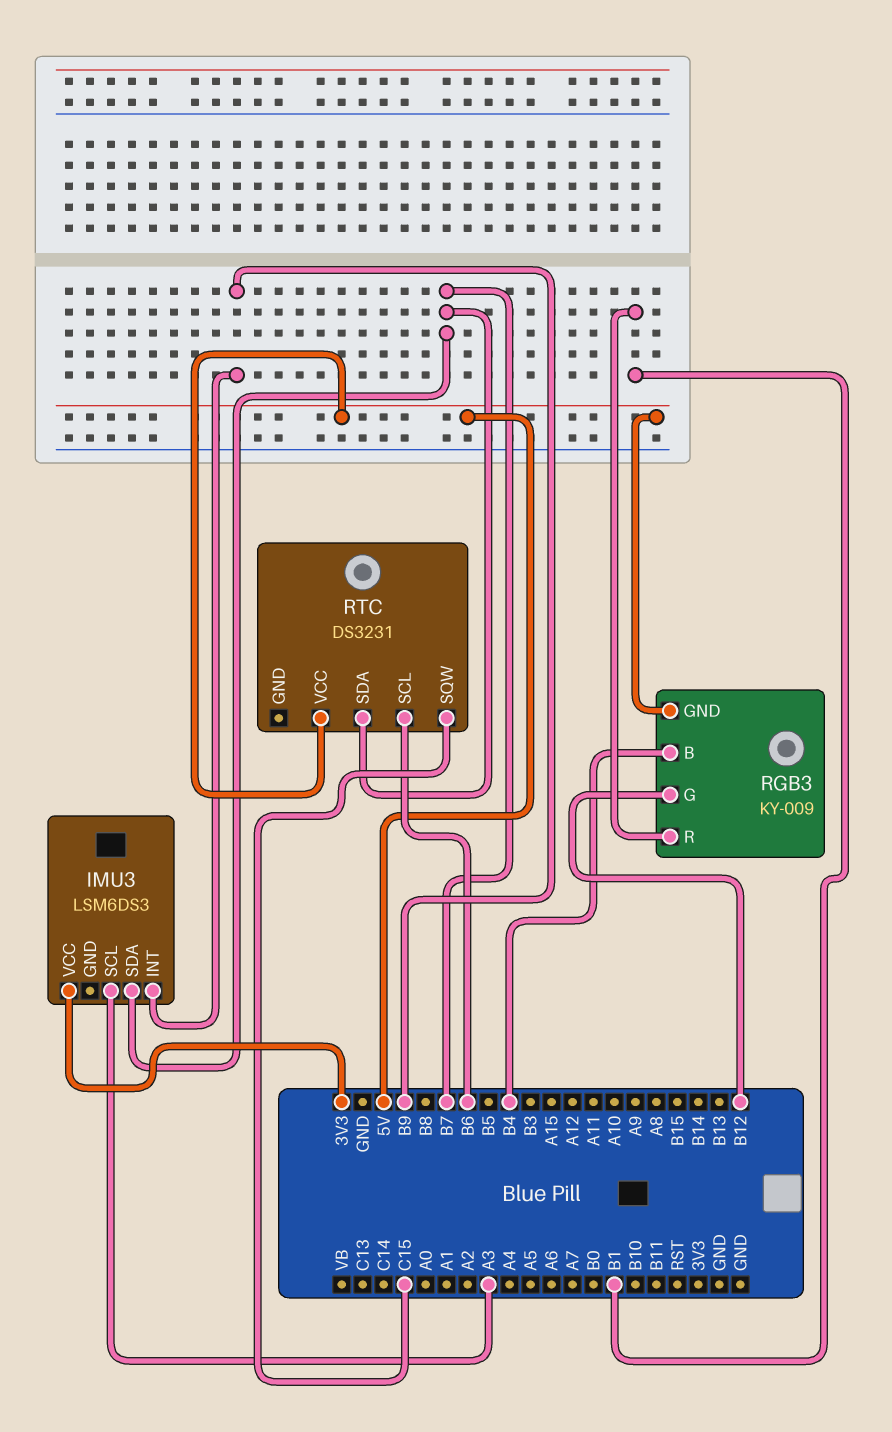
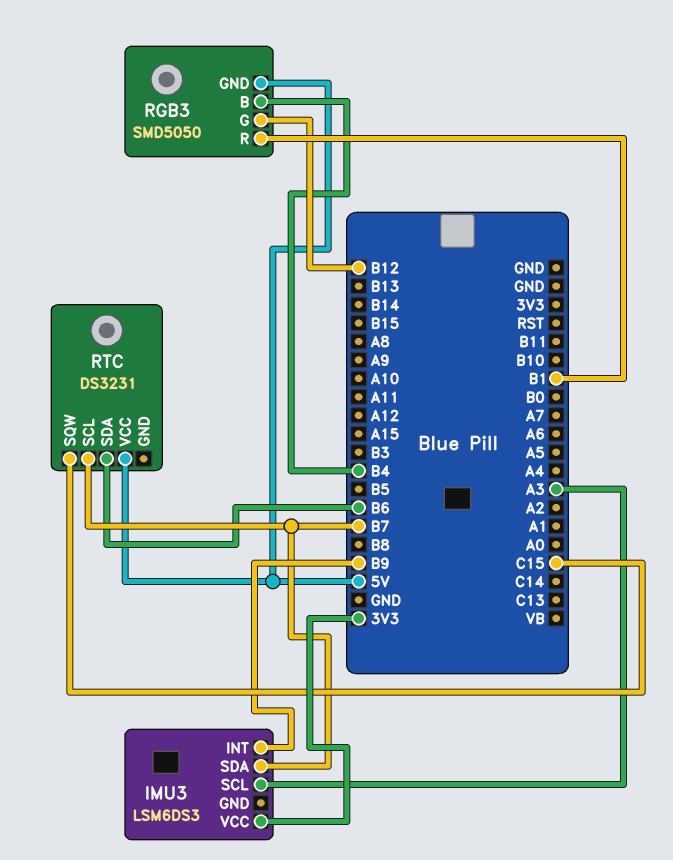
RGB3: KY-009 -> SMD5050
RTC pin SCL: B6 -> B7
RTC pin SDA: B7 -> B6

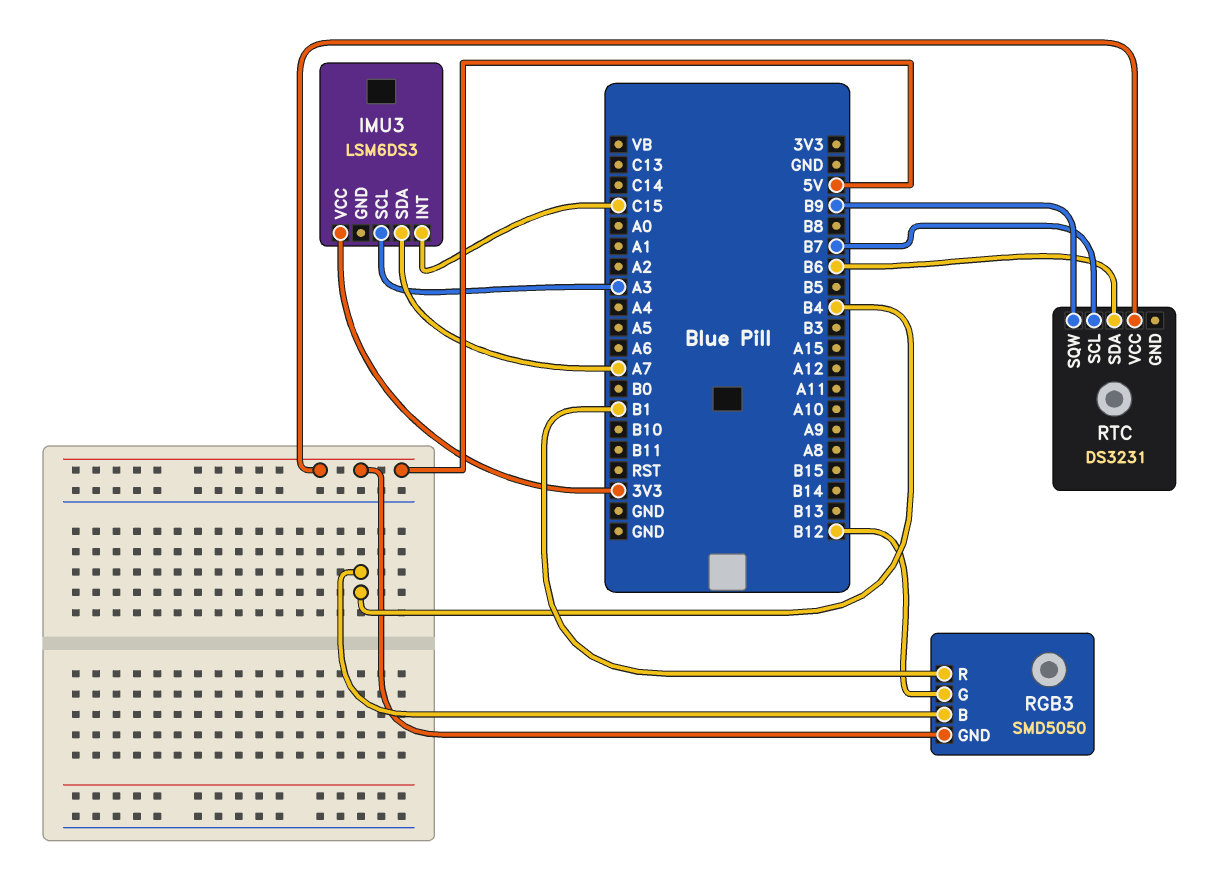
IMU3 pin INT: B9 -> C15
IMU3 pin SDA: B7 -> A7
RTC pin SQW: C15 -> B9

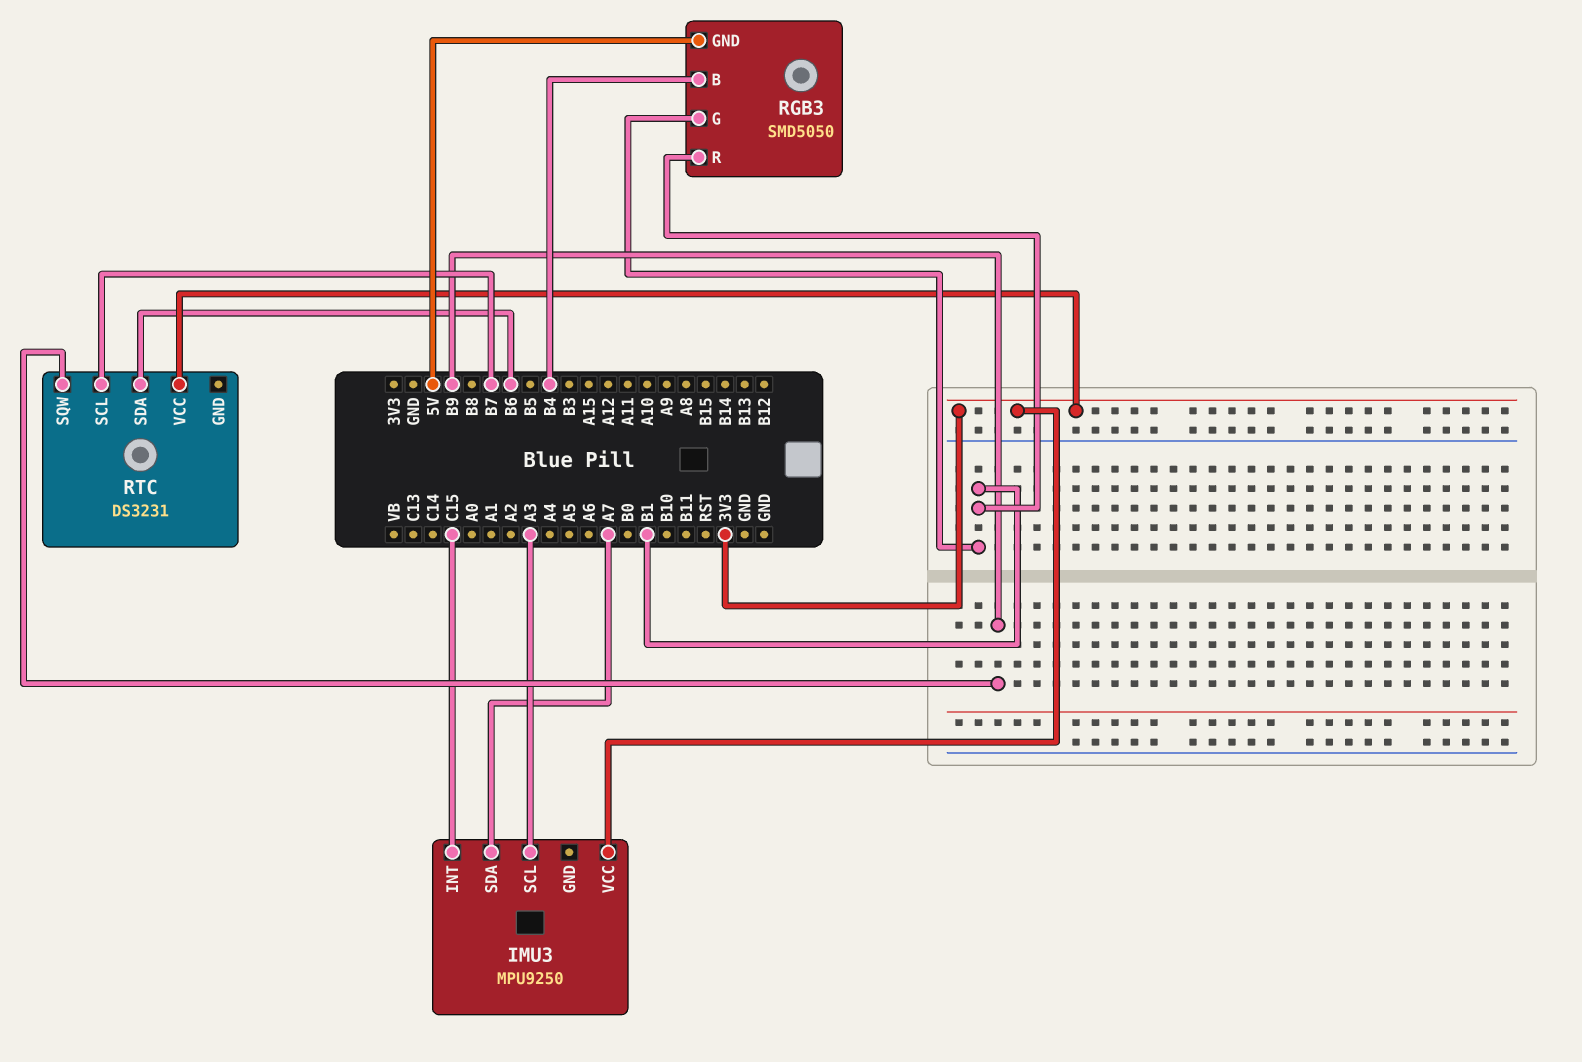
IMU3: LSM6DS3 -> MPU9250
RGB3 pin G: B12 -> B1
RTC pin VCC: 5V -> 3V3

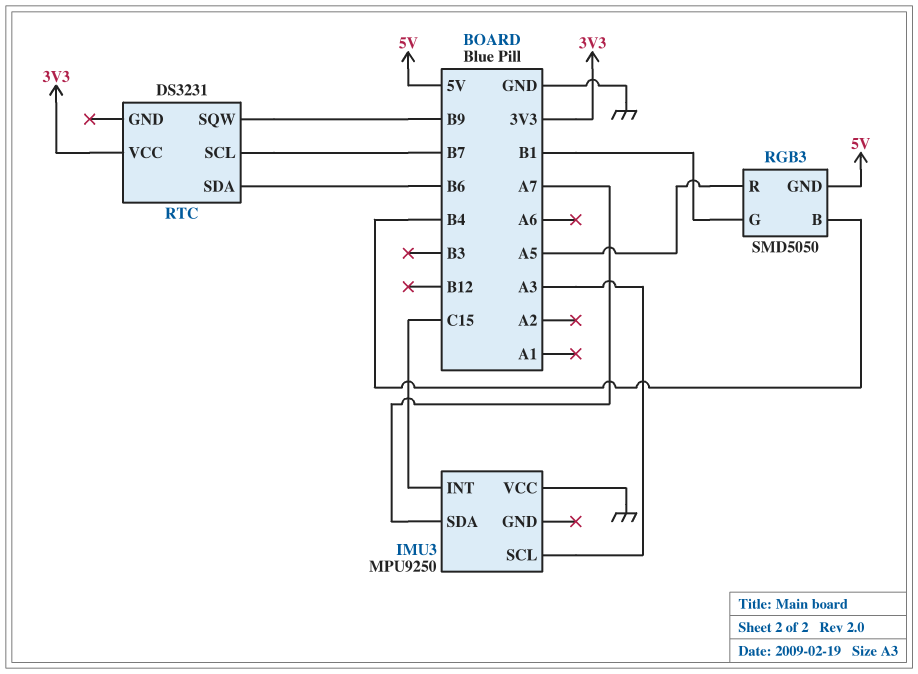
IMU3 pin VCC: 3V3 -> GND
RGB3 pin R: B1 -> A5

